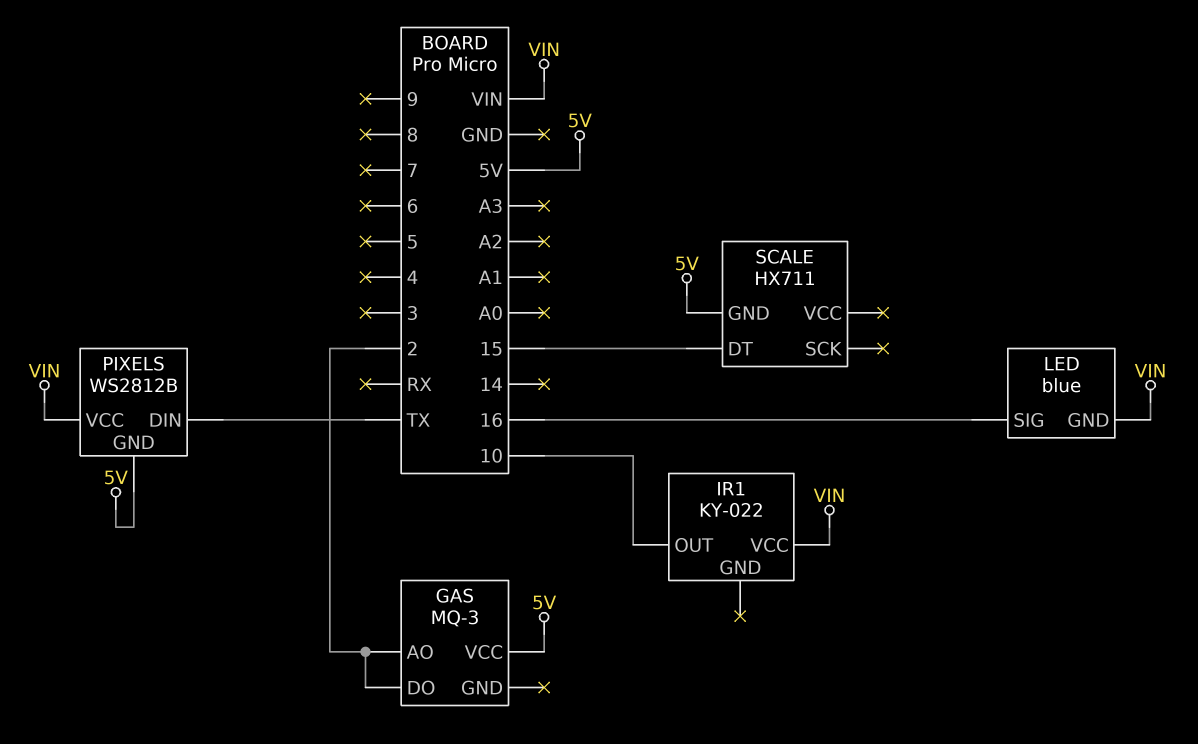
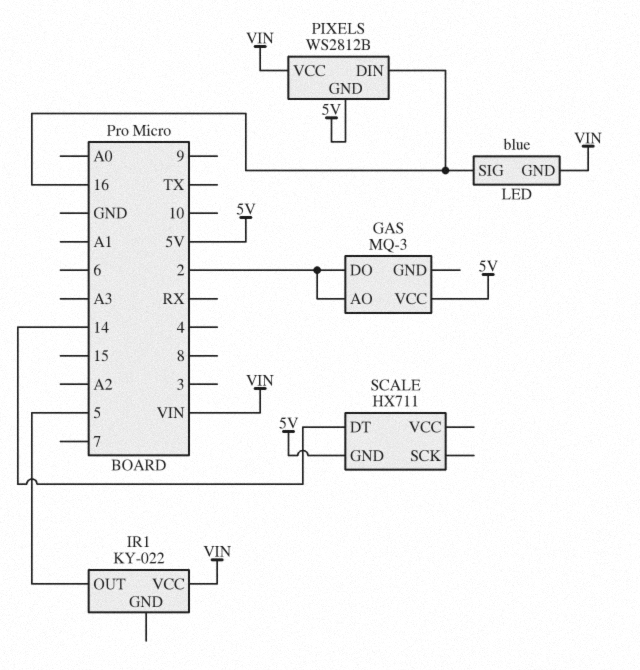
IR1 pin OUT: 10 -> 5
PIXELS pin DIN: TX -> 16
SCALE pin DT: 15 -> 14

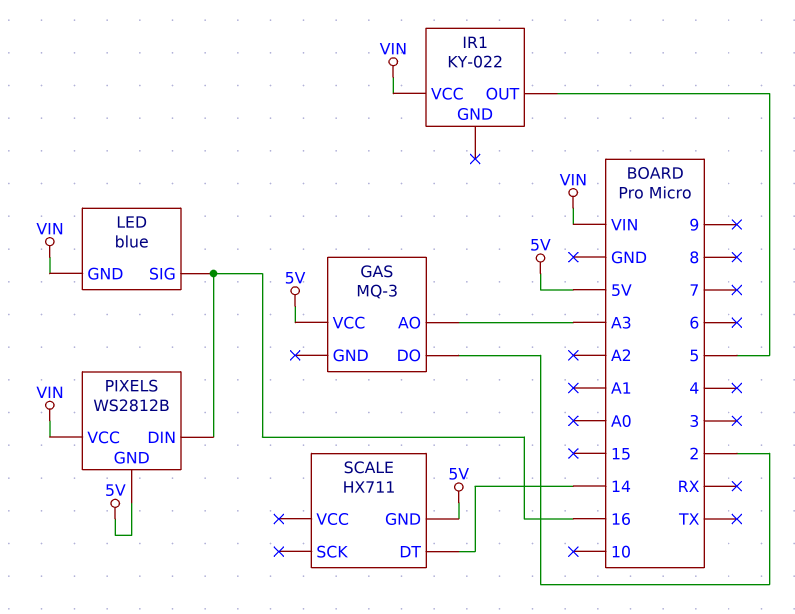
GAS pin AO: 2 -> A3

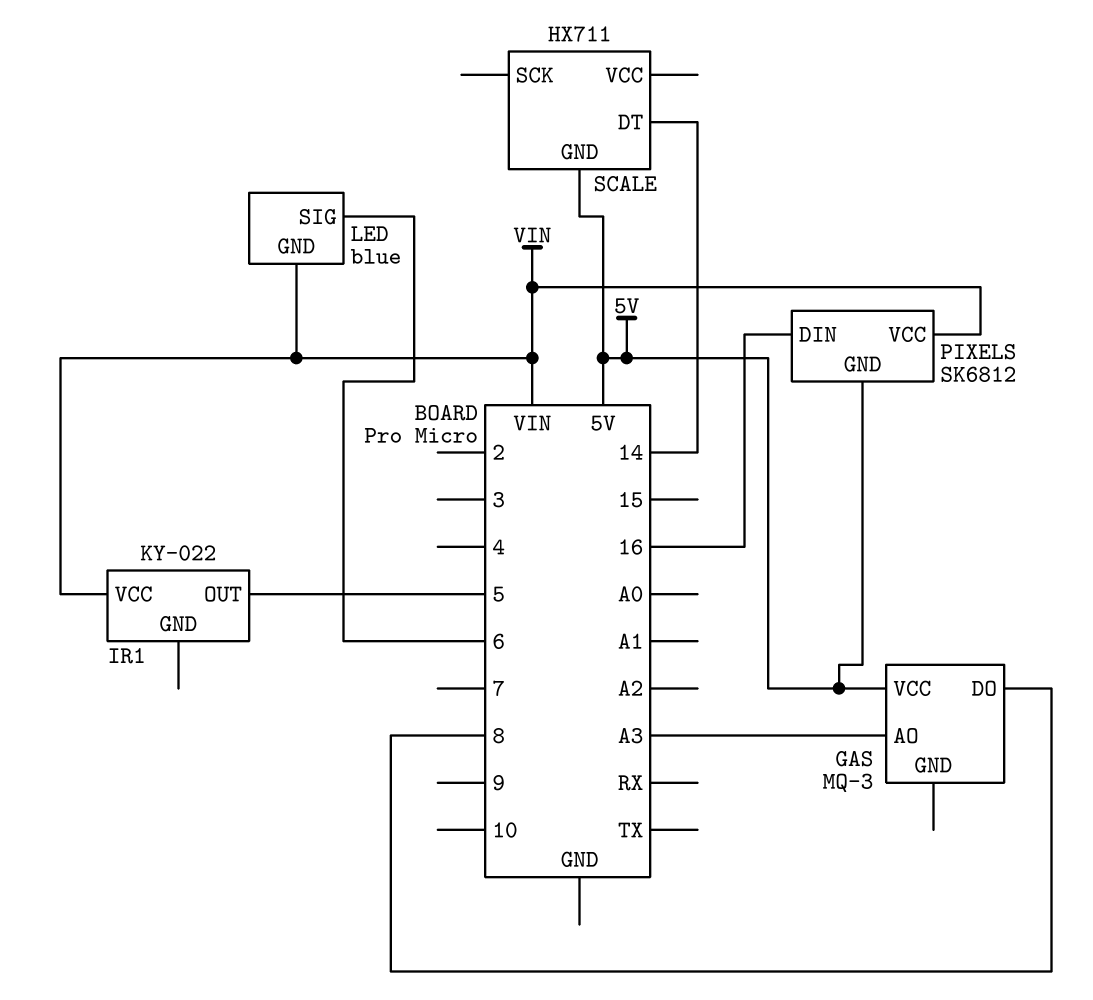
GAS pin DO: 2 -> 8
LED pin SIG: 16 -> 6
PIXELS: WS2812B -> SK6812

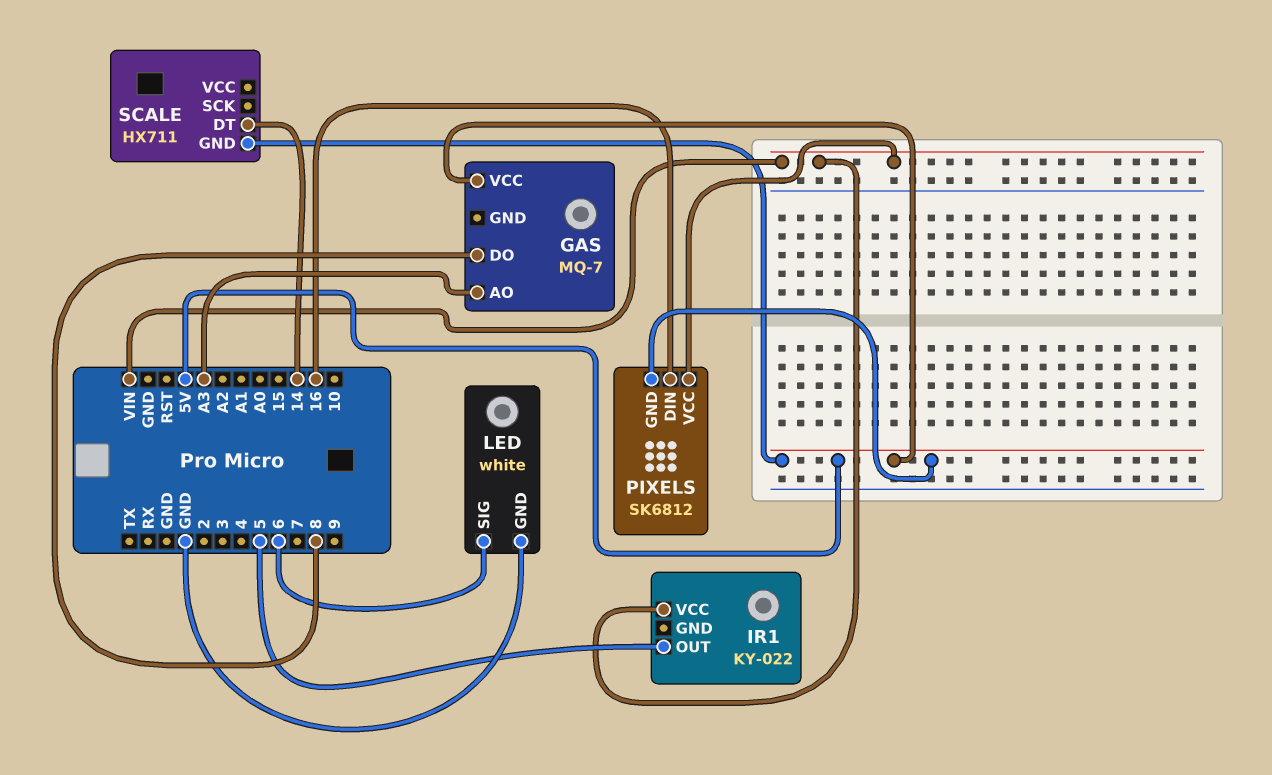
GAS: MQ-3 -> MQ-7
LED: blue -> white
LED pin GND: VIN -> GND

